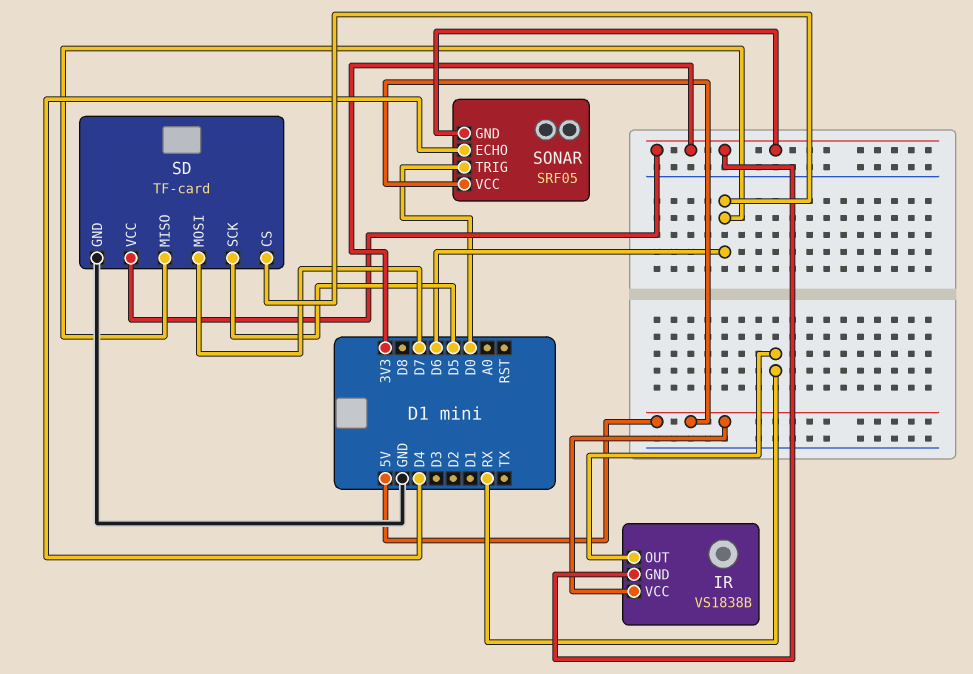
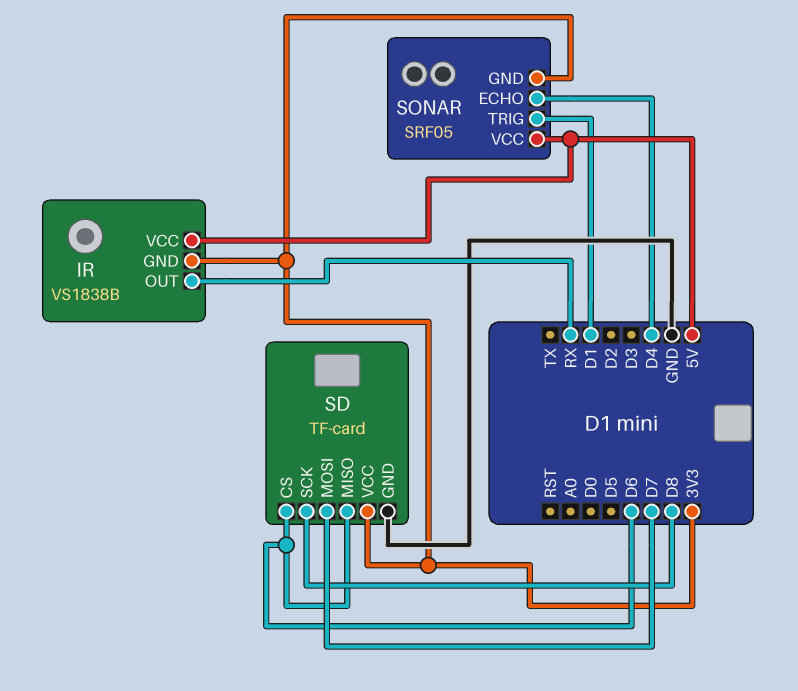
SD pin SCK: D5 -> D8
SONAR pin TRIG: D0 -> D1

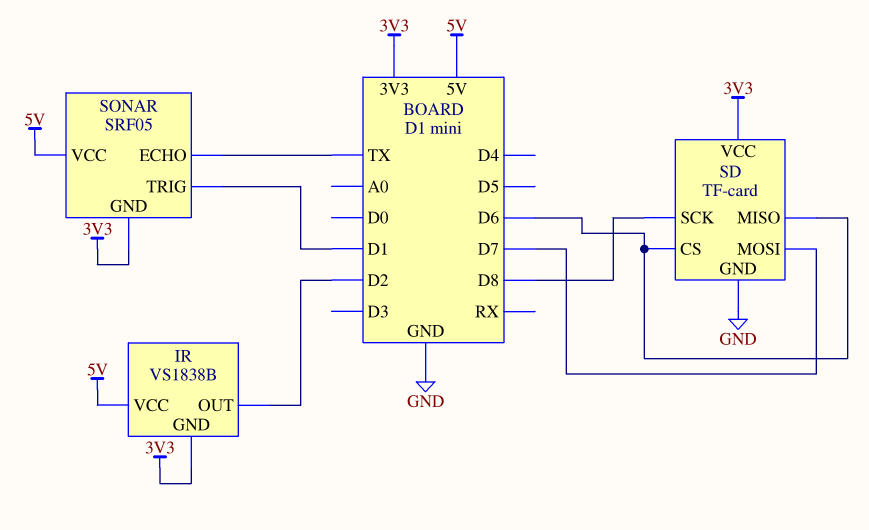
IR pin OUT: RX -> D2
SONAR pin ECHO: D4 -> TX

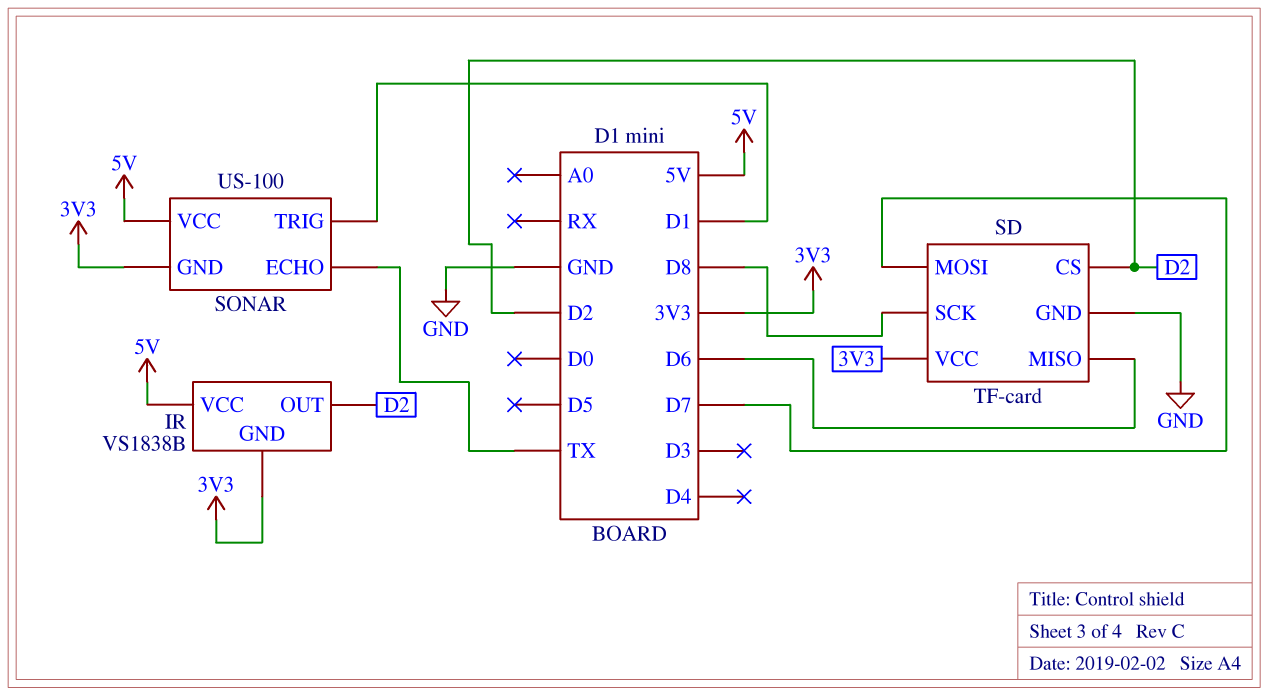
SD pin CS: D6 -> D2
SONAR: SRF05 -> US-100

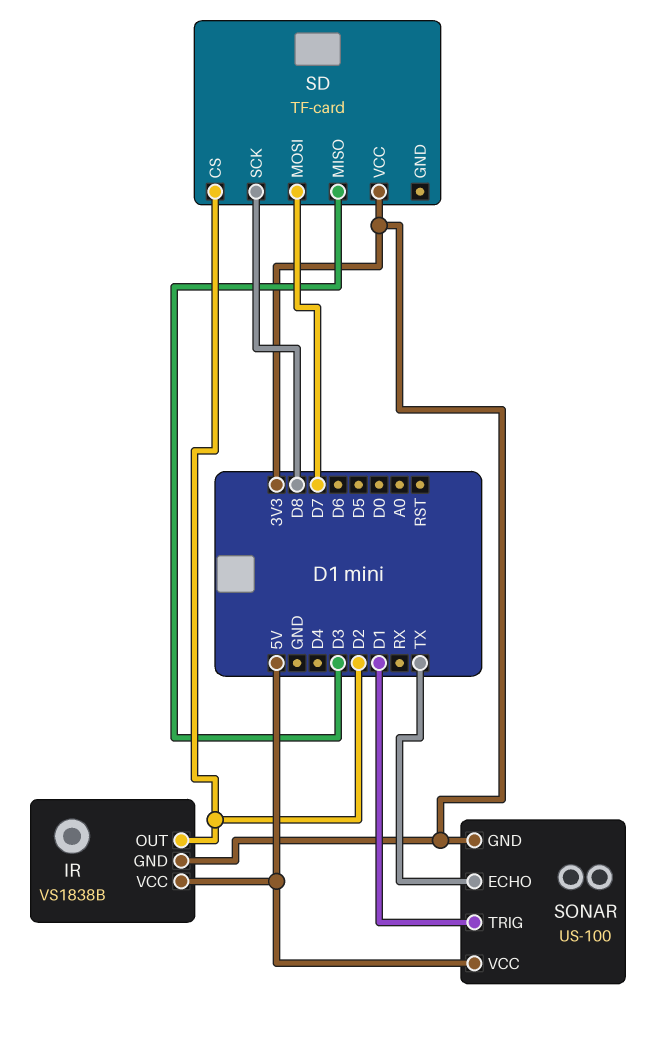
SD pin GND: GND -> none
SD pin MISO: D6 -> D3

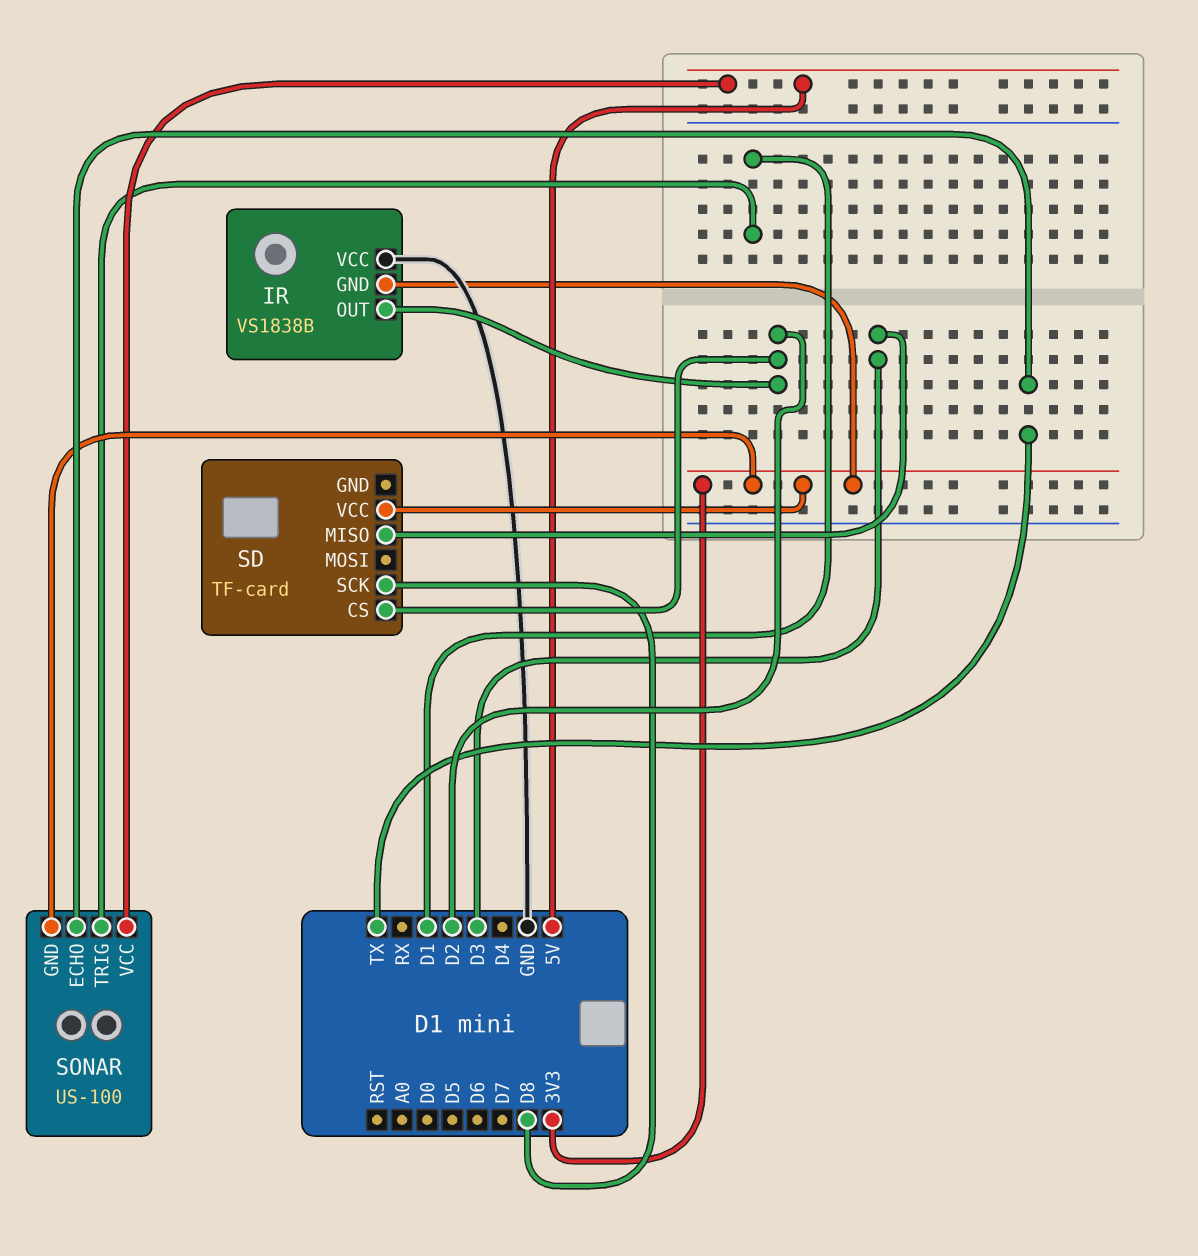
IR pin VCC: 5V -> GND
SD pin MOSI: D7 -> none

